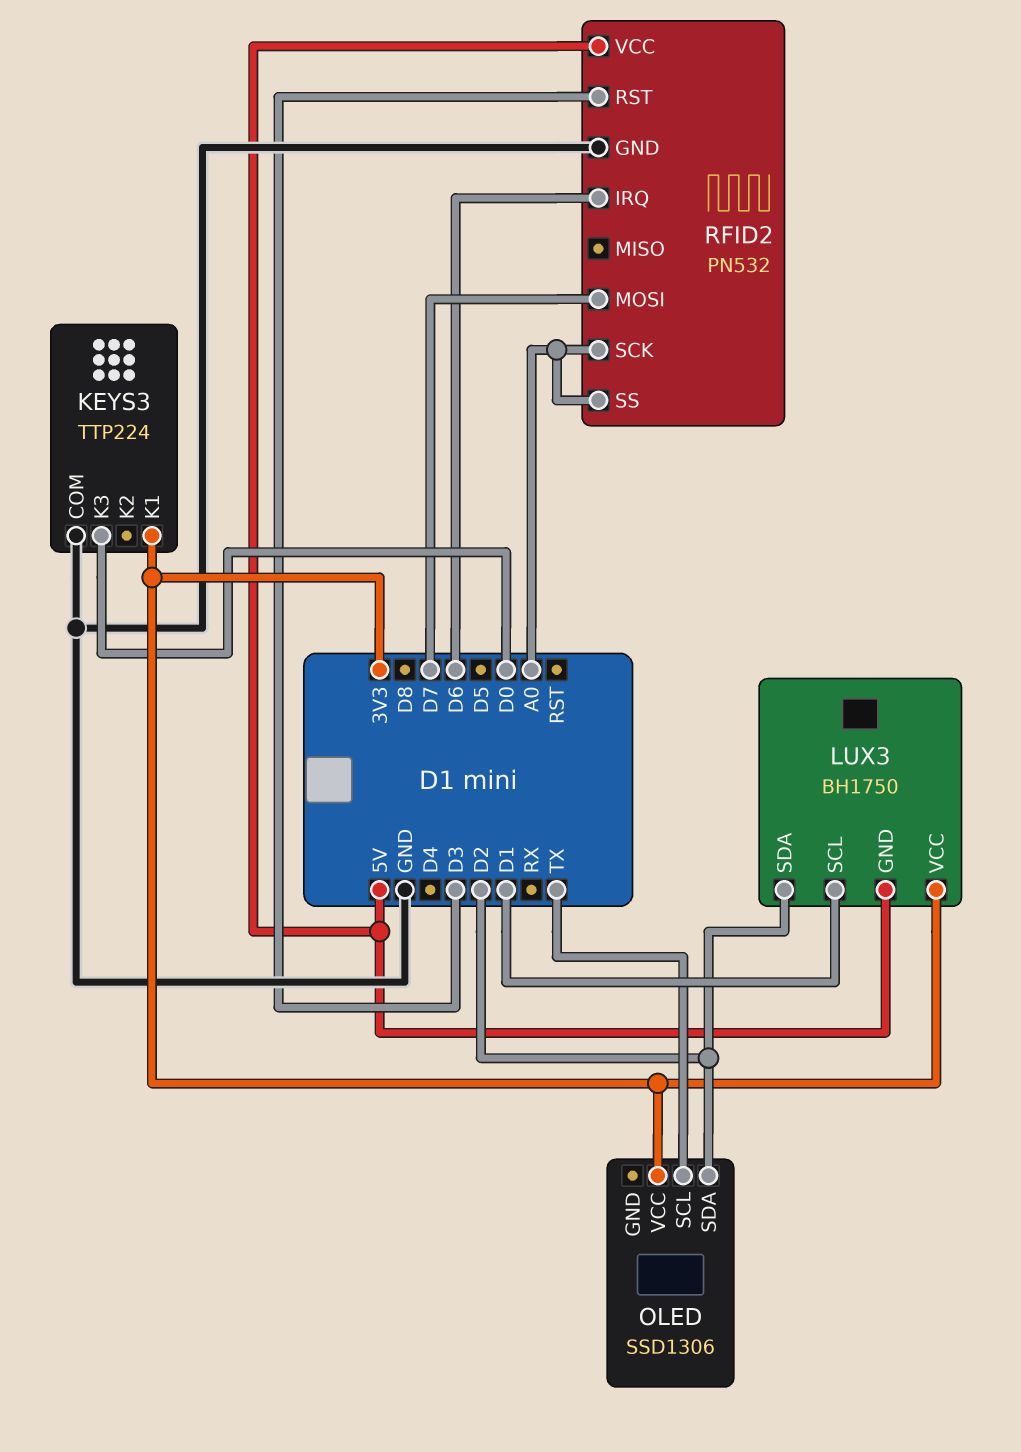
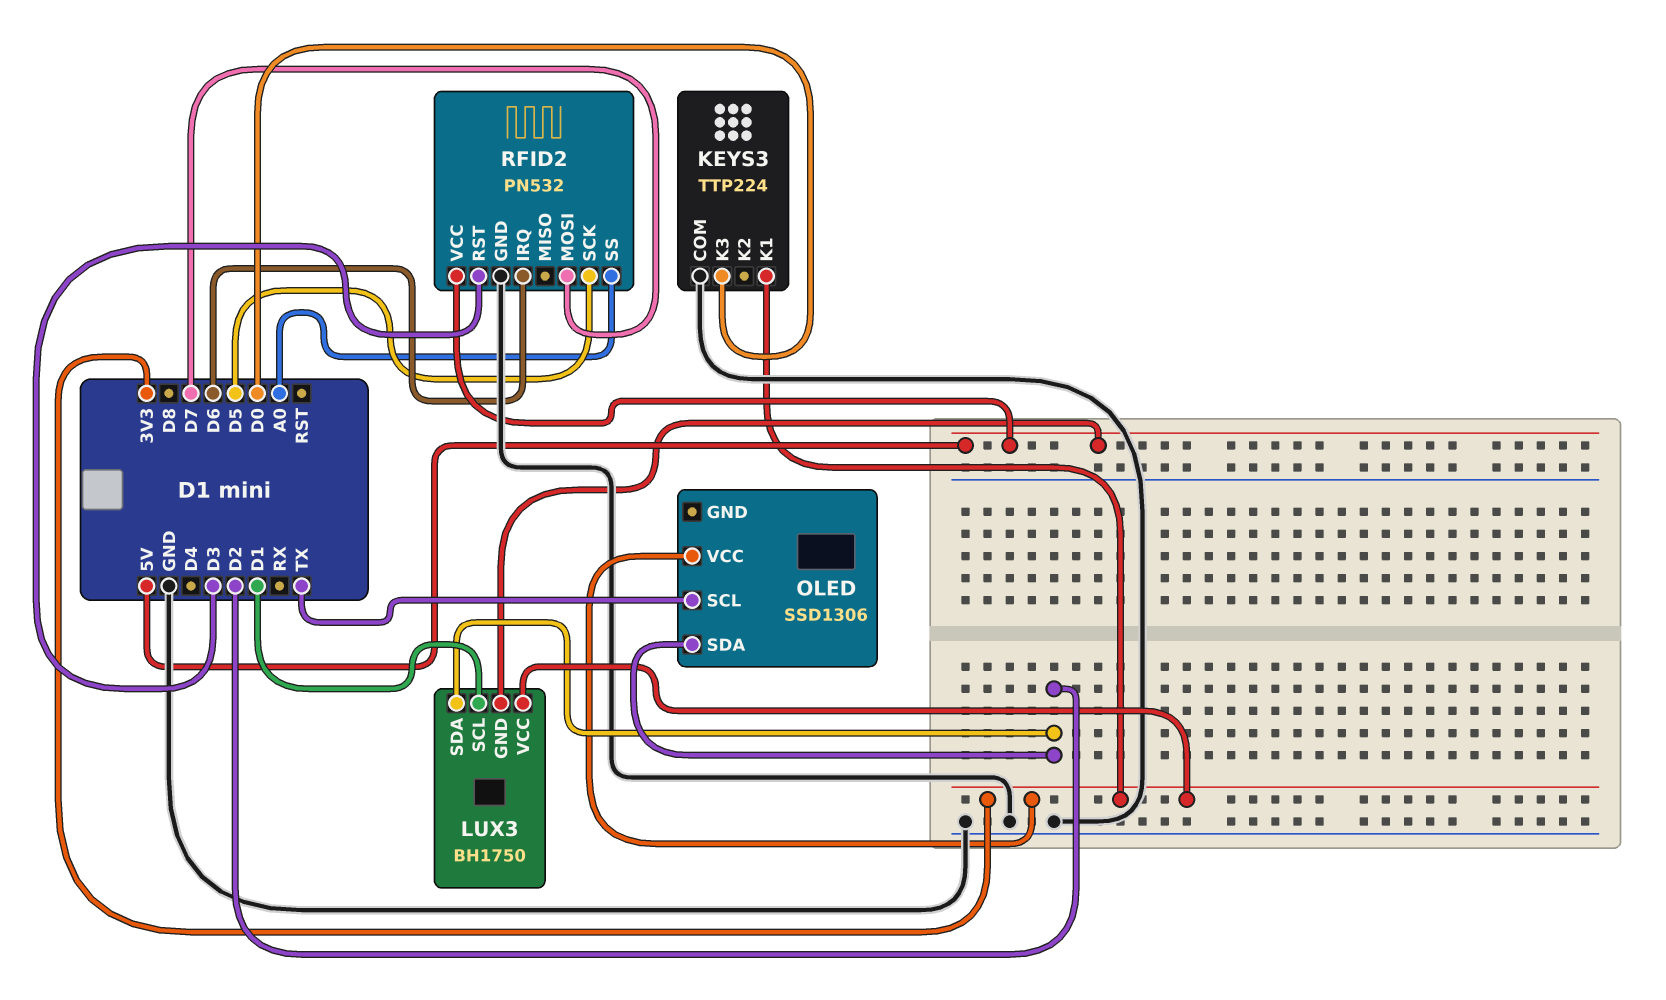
RFID2 pin SCK: A0 -> D5

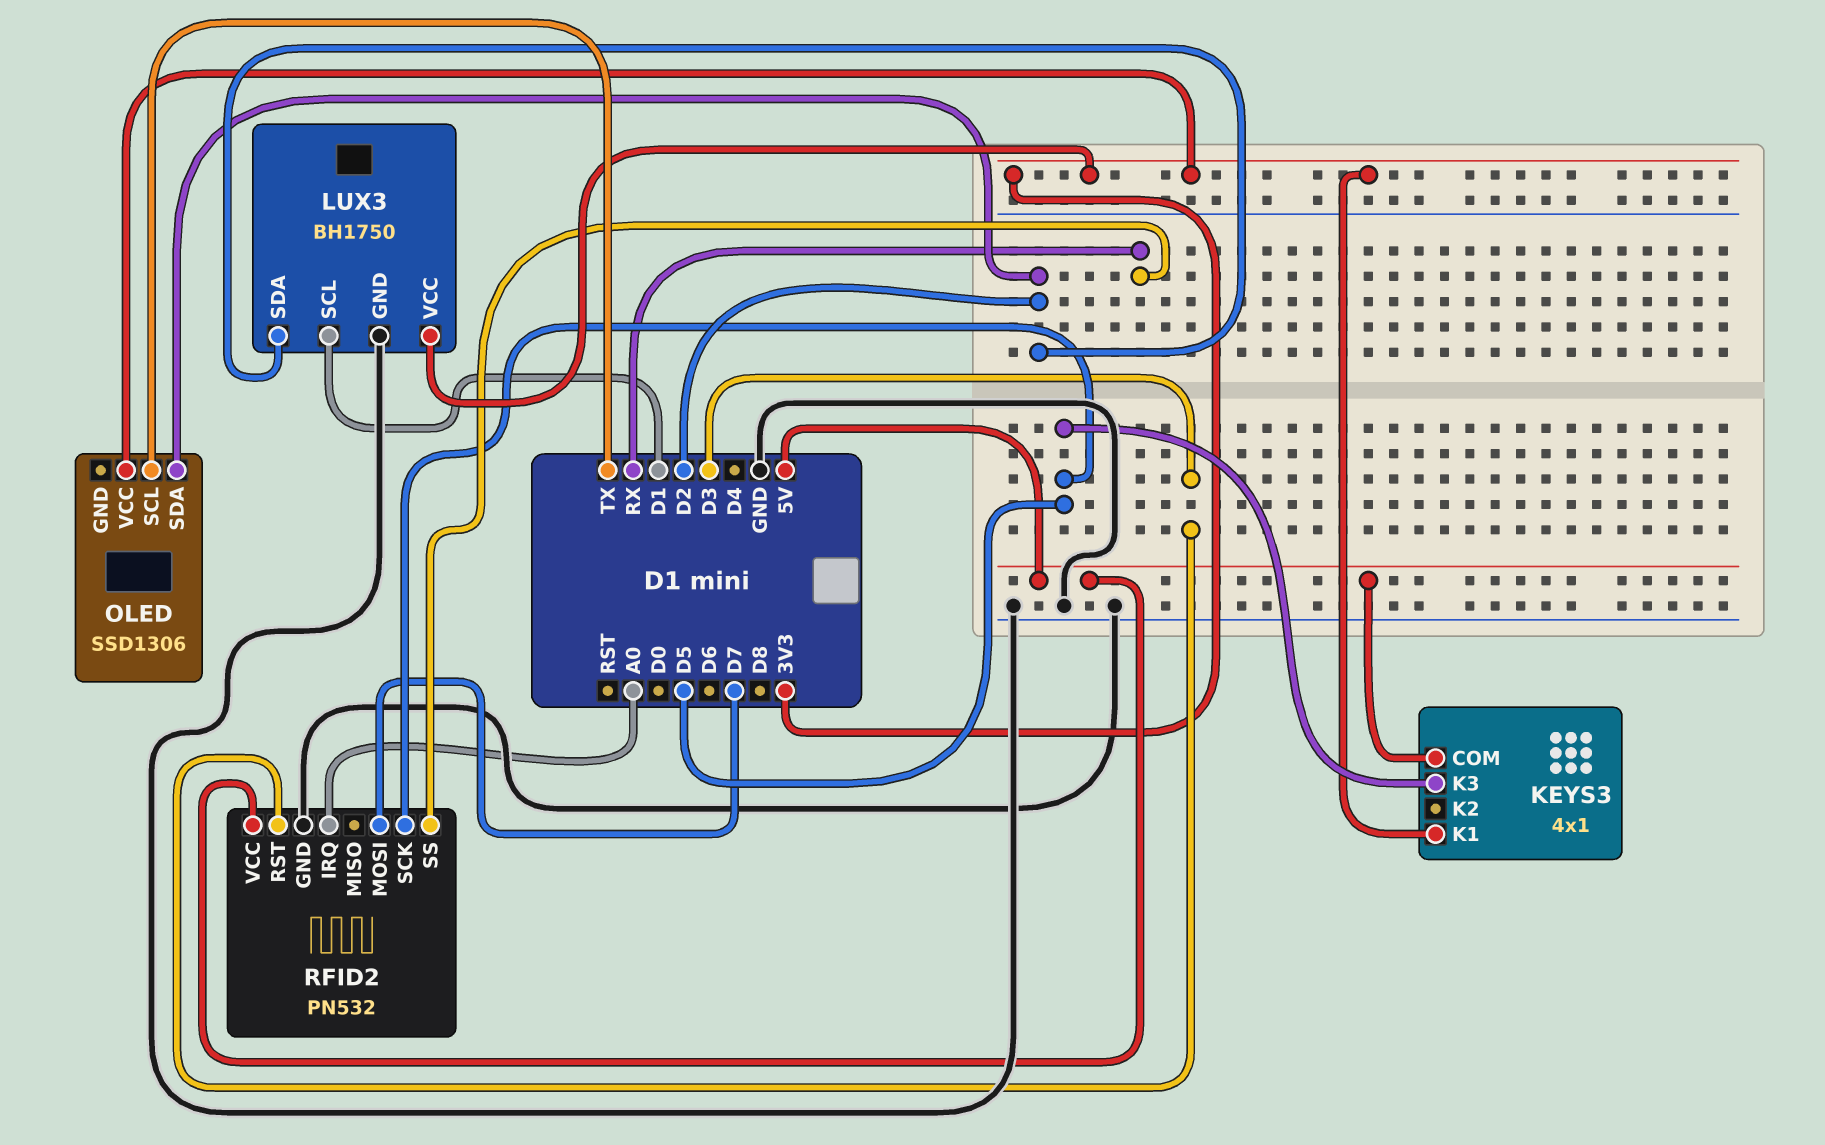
KEYS3: TTP224 -> 4x1
KEYS3 pin COM: GND -> 5V
KEYS3 pin K3: D0 -> D5
LUX3 pin GND: 5V -> GND
RFID2 pin IRQ: D6 -> A0
RFID2 pin SS: A0 -> RX

